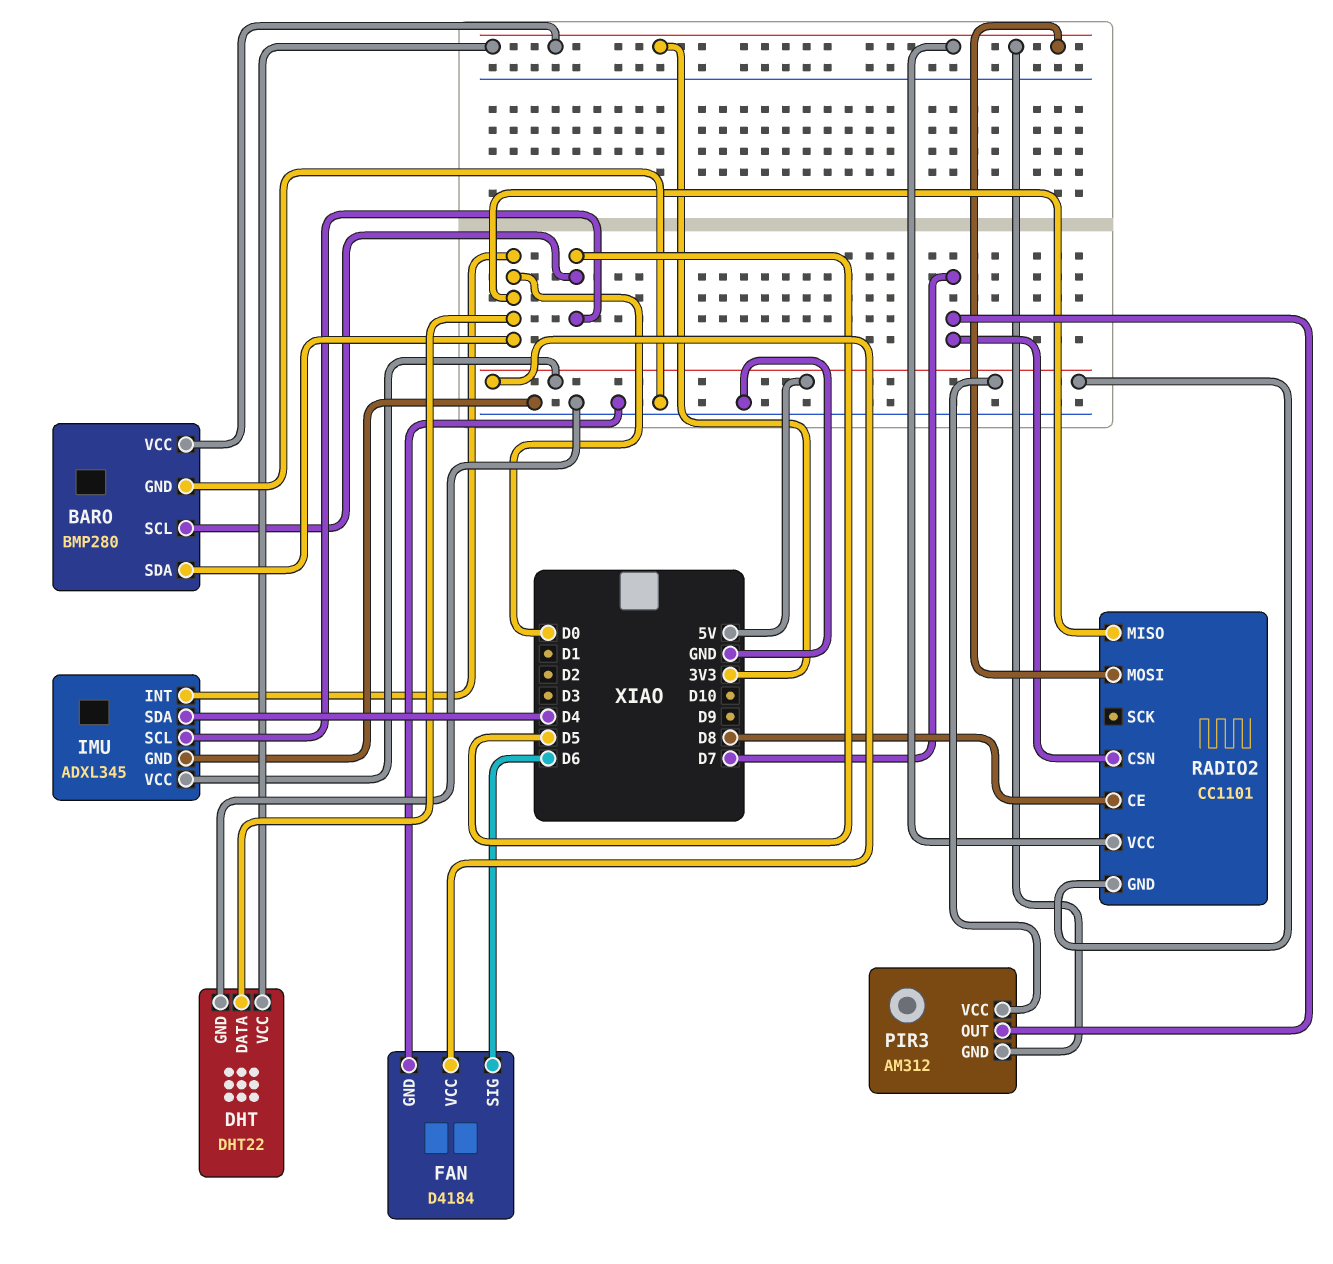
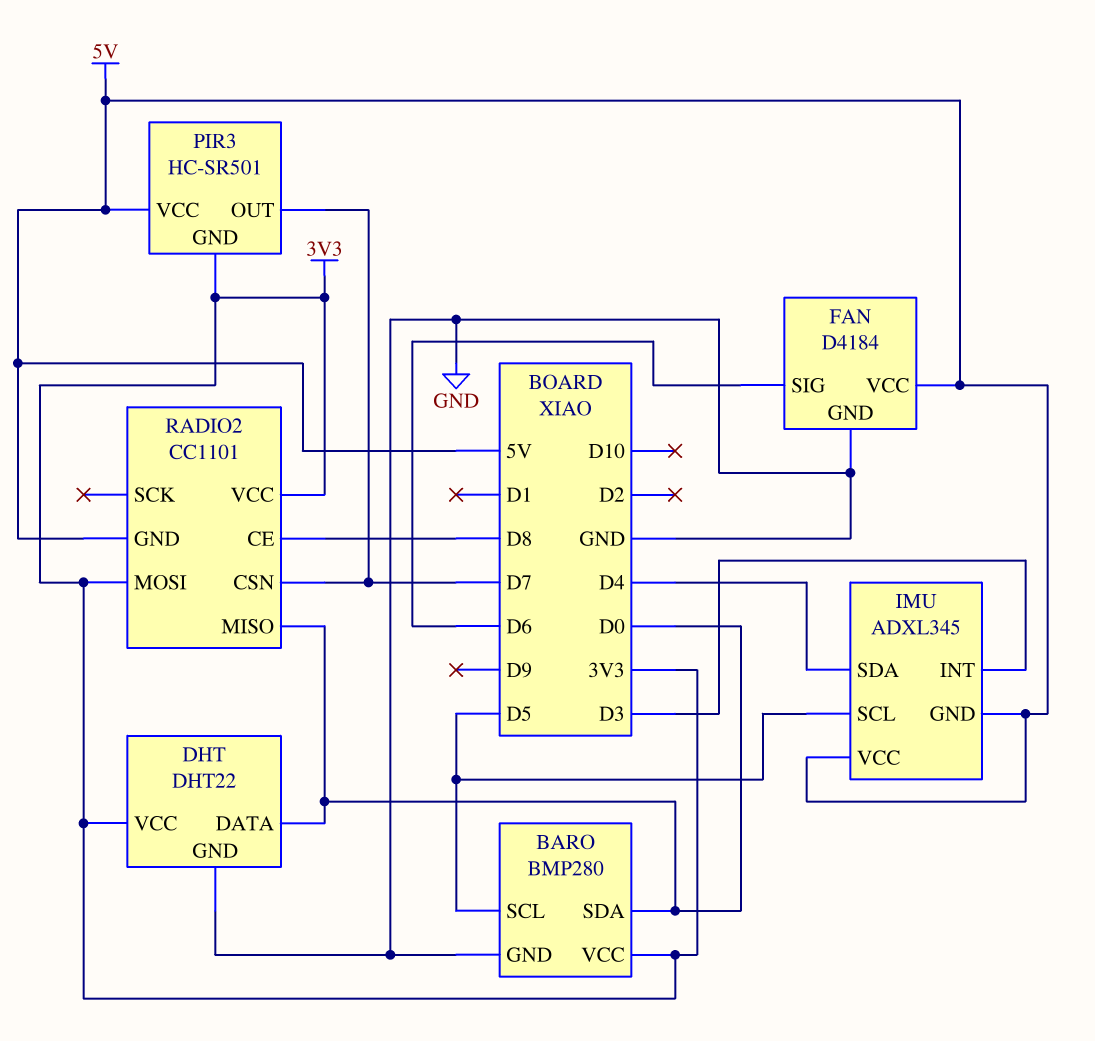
IMU pin GND: GND -> 5V
IMU pin INT: D0 -> D3
PIR3: AM312 -> HC-SR501

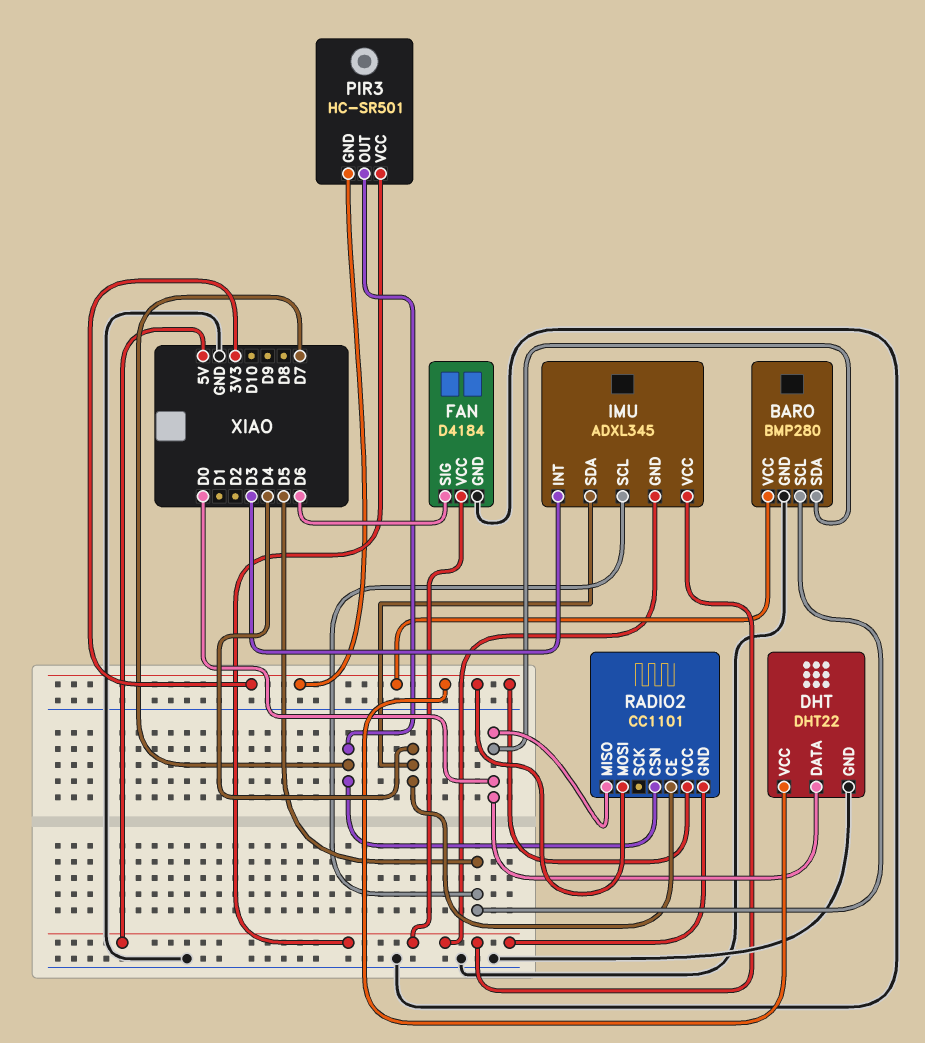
RADIO2 pin CE: D8 -> D4

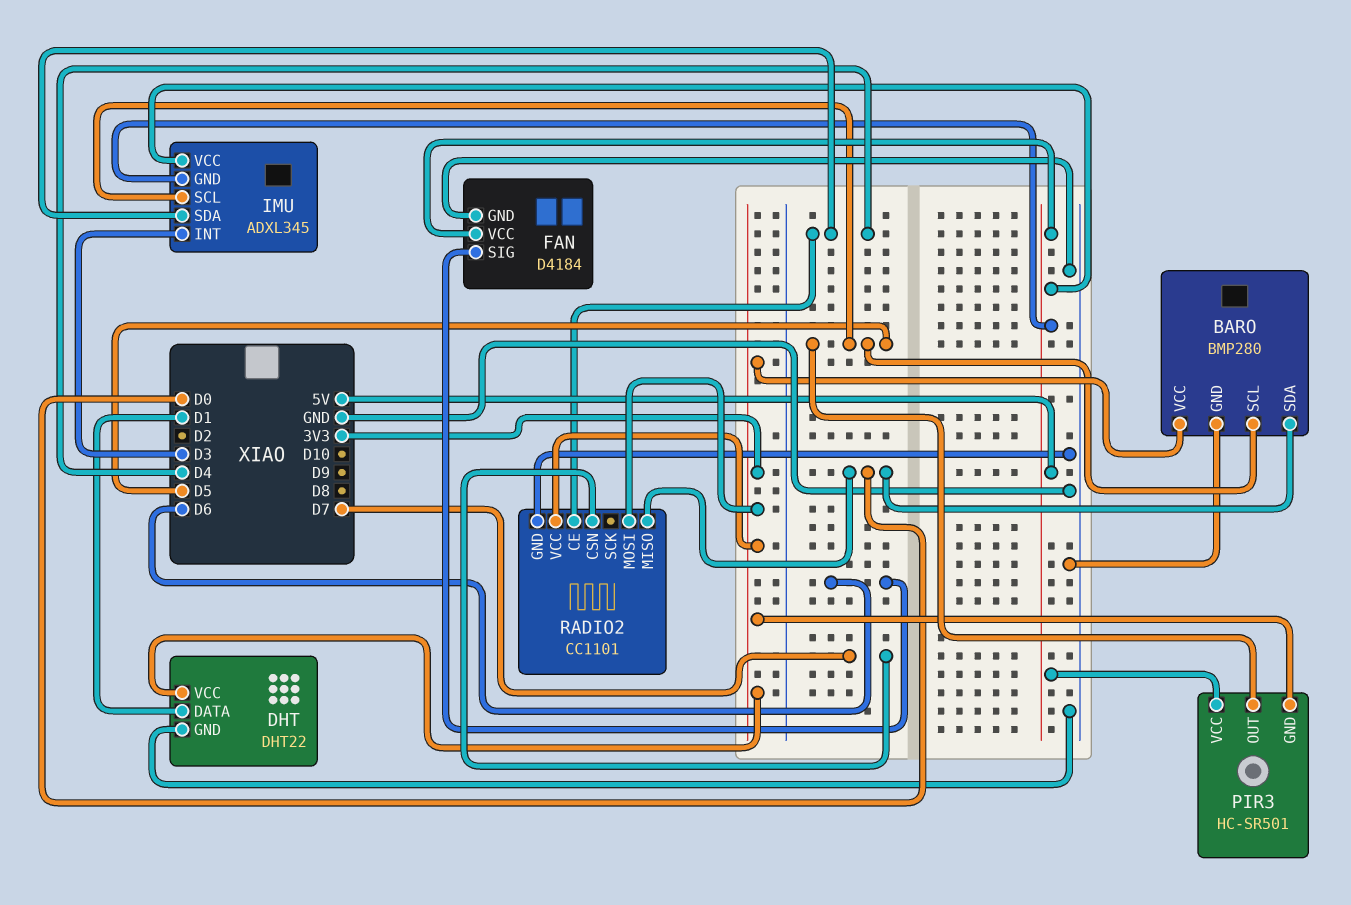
DHT pin DATA: D0 -> D1
PIR3 pin OUT: D7 -> D5
RADIO2 pin GND: 5V -> GND

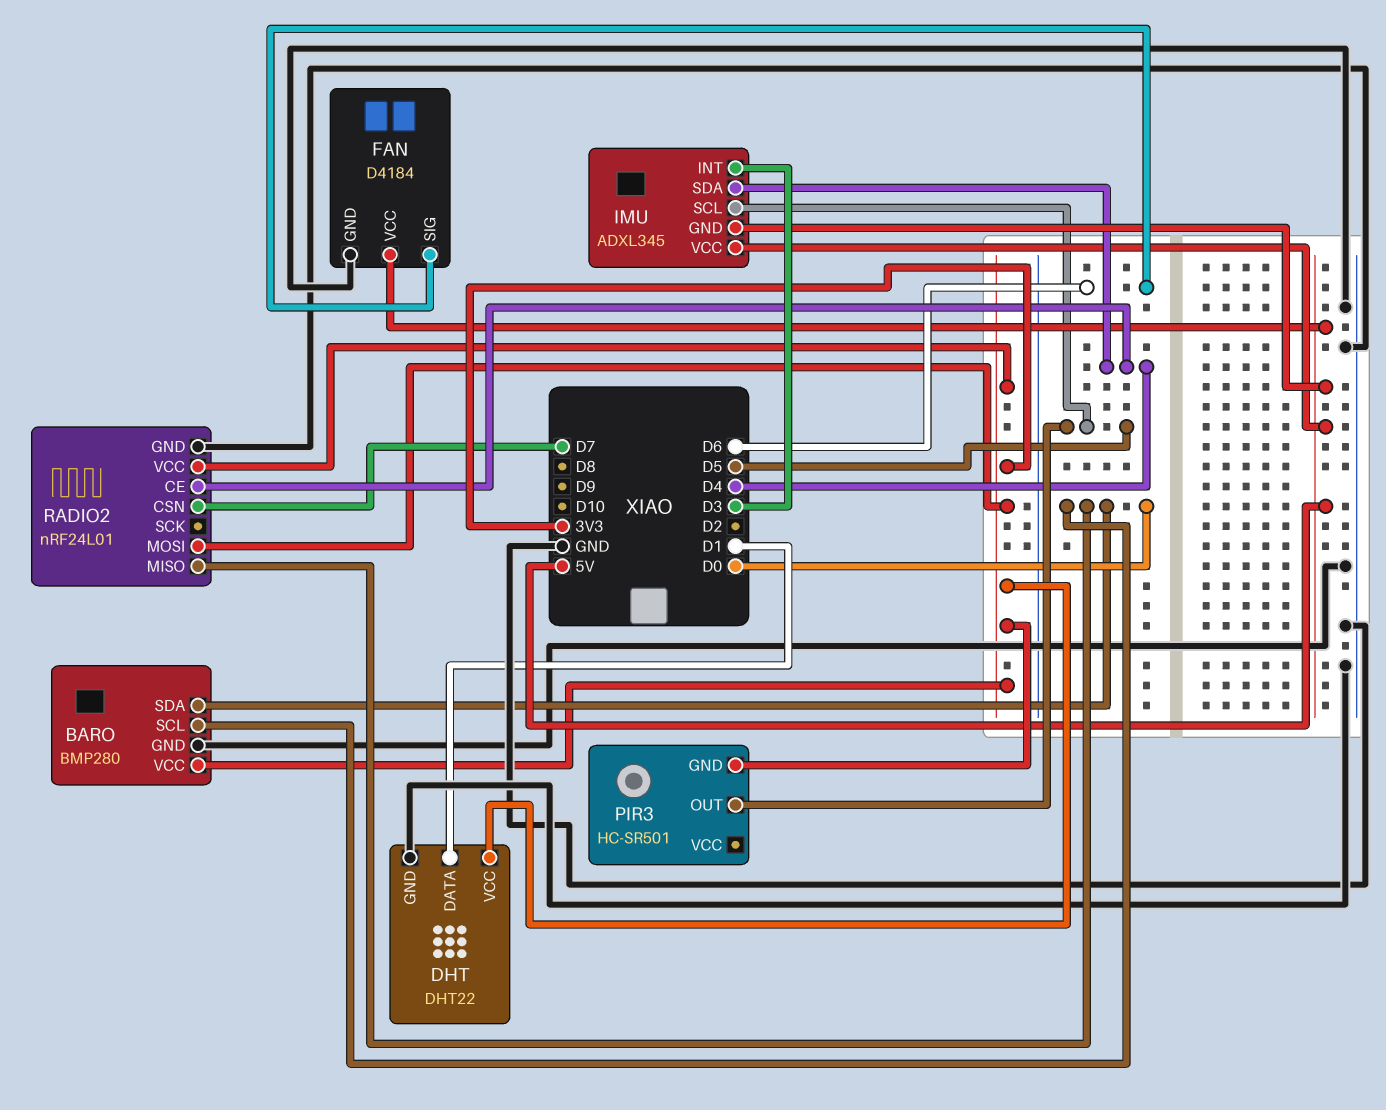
BARO pin SCL: D5 -> D0
PIR3 pin VCC: 5V -> none
RADIO2: CC1101 -> nRF24L01

